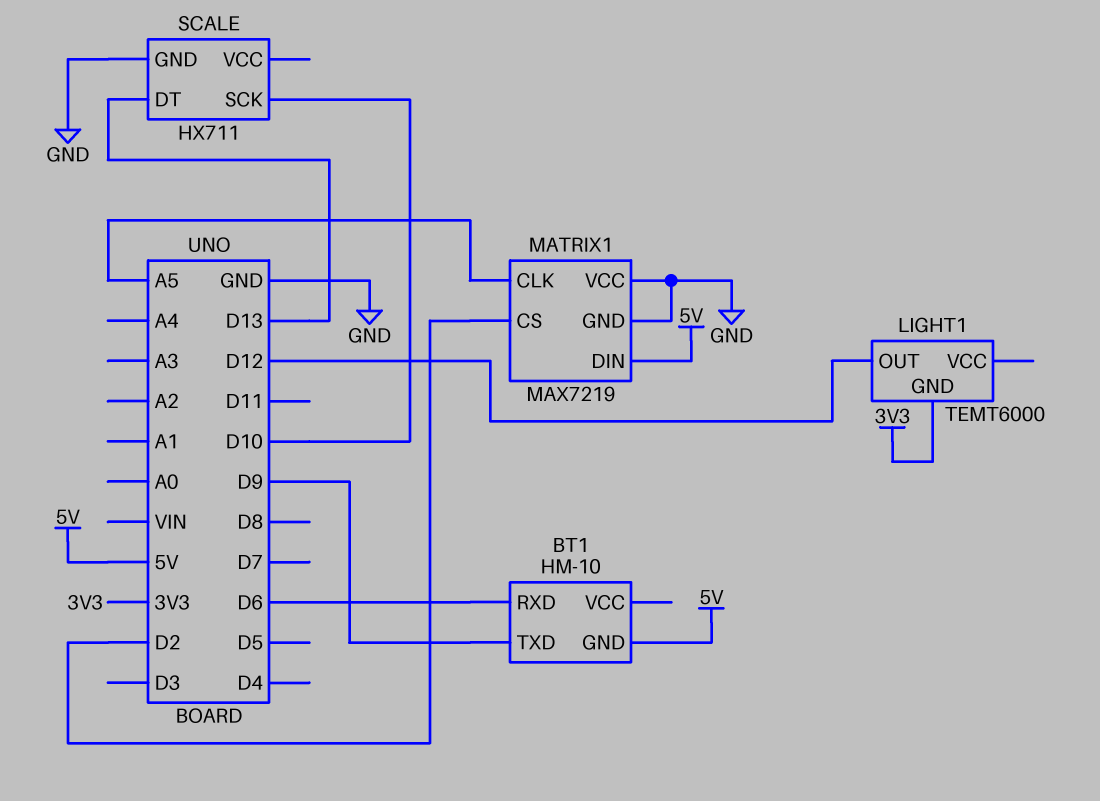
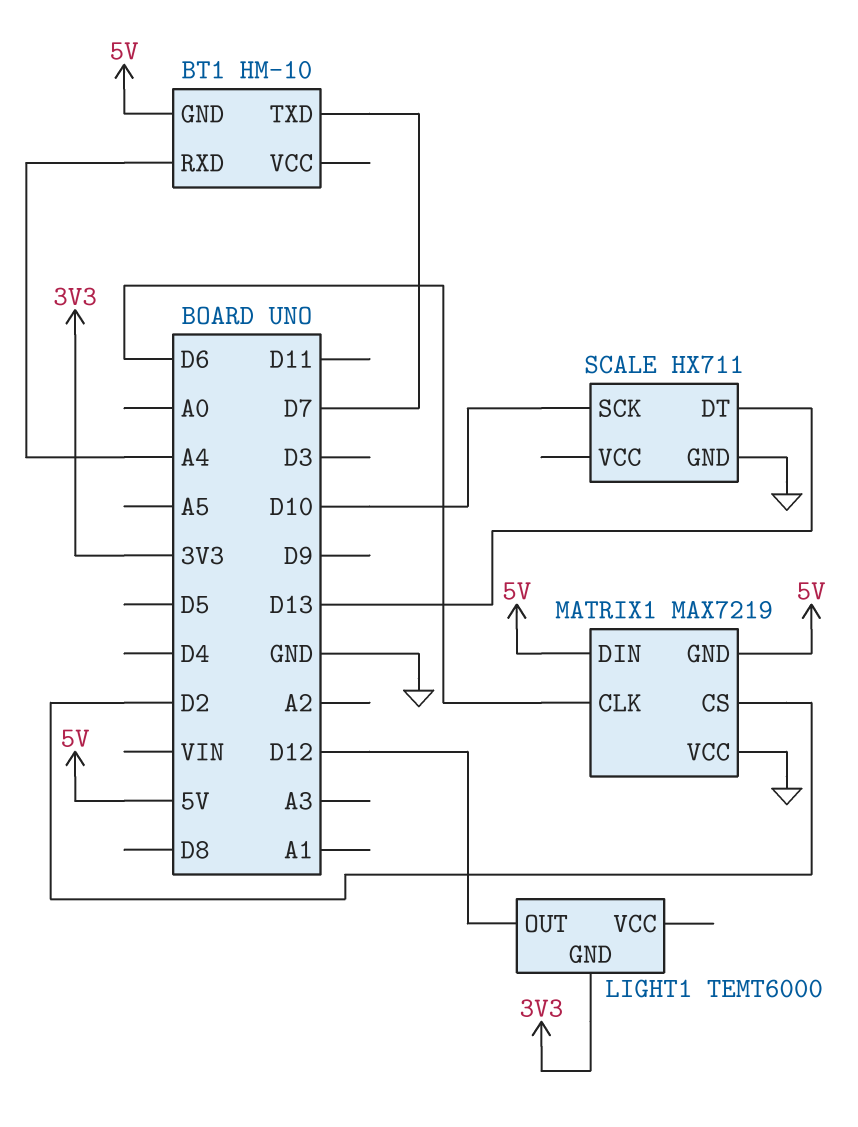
BT1 pin RXD: D6 -> A4
BT1 pin TXD: D9 -> D7
MATRIX1 pin CLK: A5 -> D6
MATRIX1 pin GND: GND -> 5V

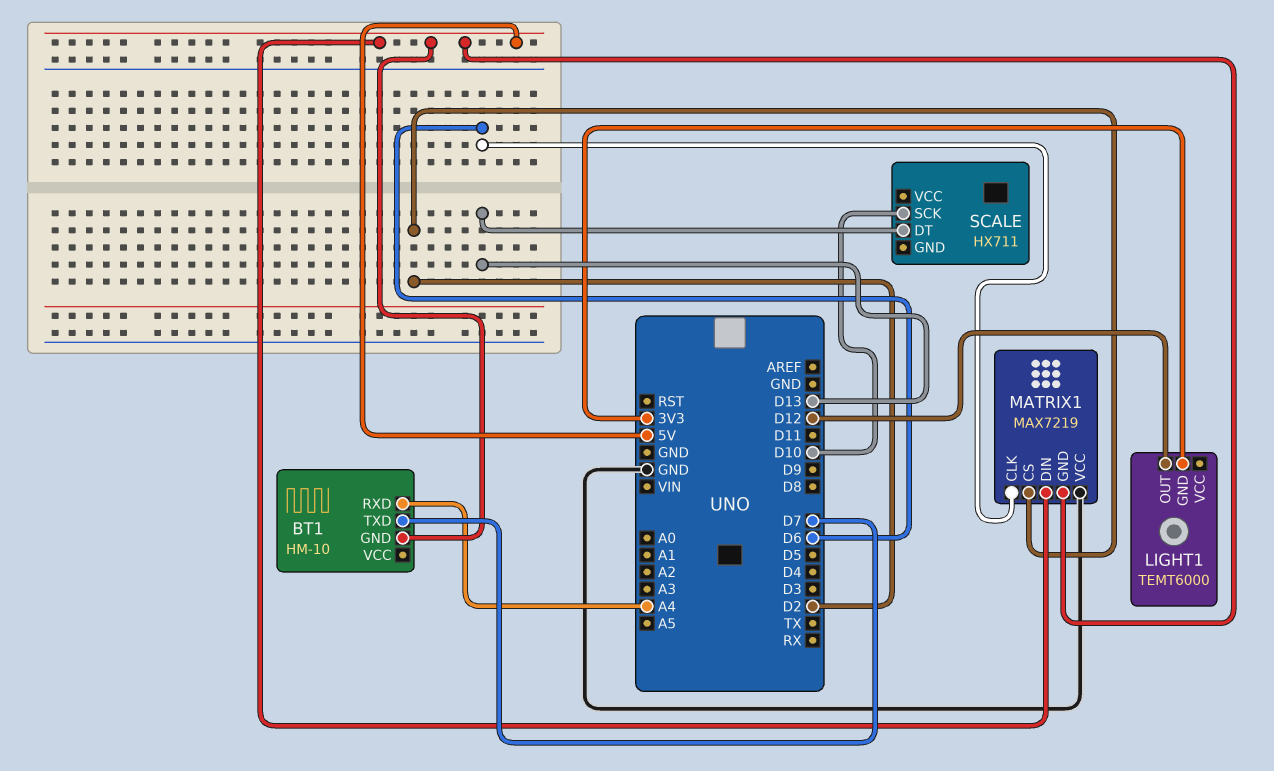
SCALE pin GND: GND -> none

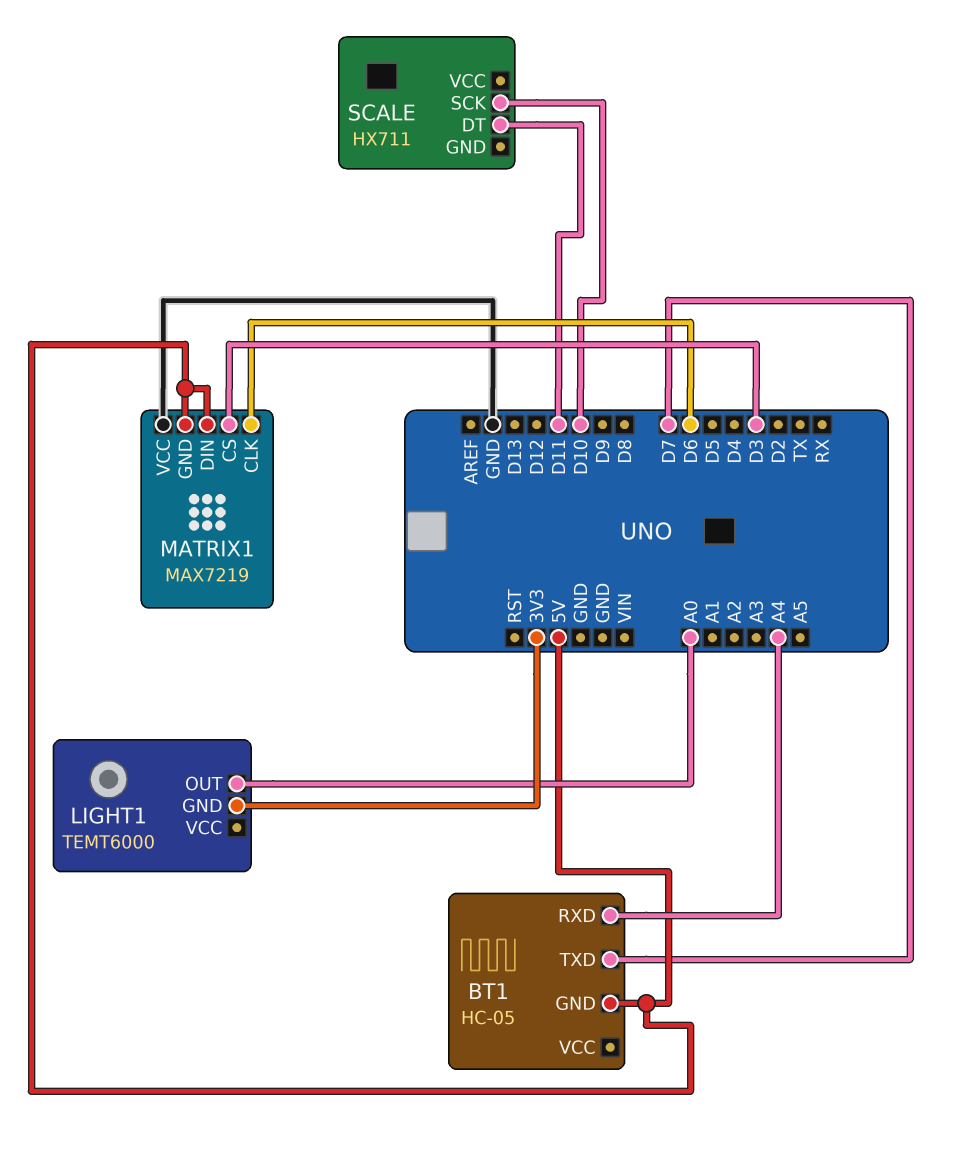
BT1: HM-10 -> HC-05
LIGHT1 pin OUT: D12 -> A0
MATRIX1 pin CS: D2 -> D3
SCALE pin DT: D13 -> D11

